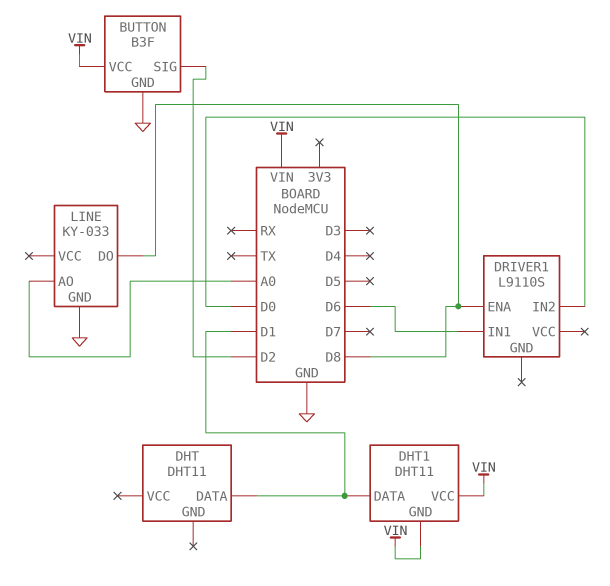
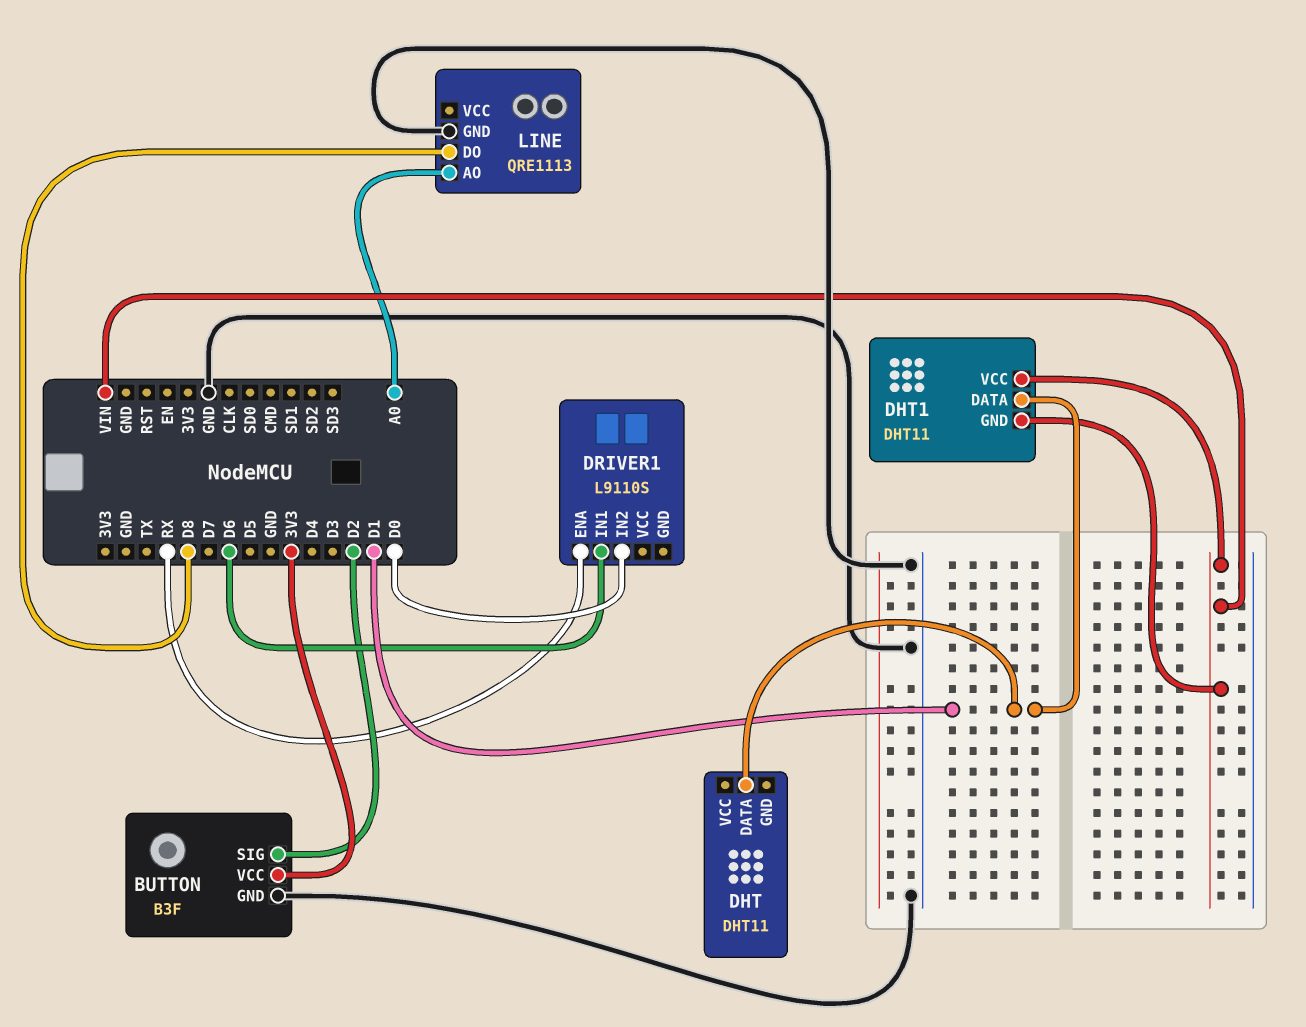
BUTTON pin VCC: VIN -> 3V3
DRIVER1 pin ENA: D8 -> RX
LINE: KY-033 -> QRE1113

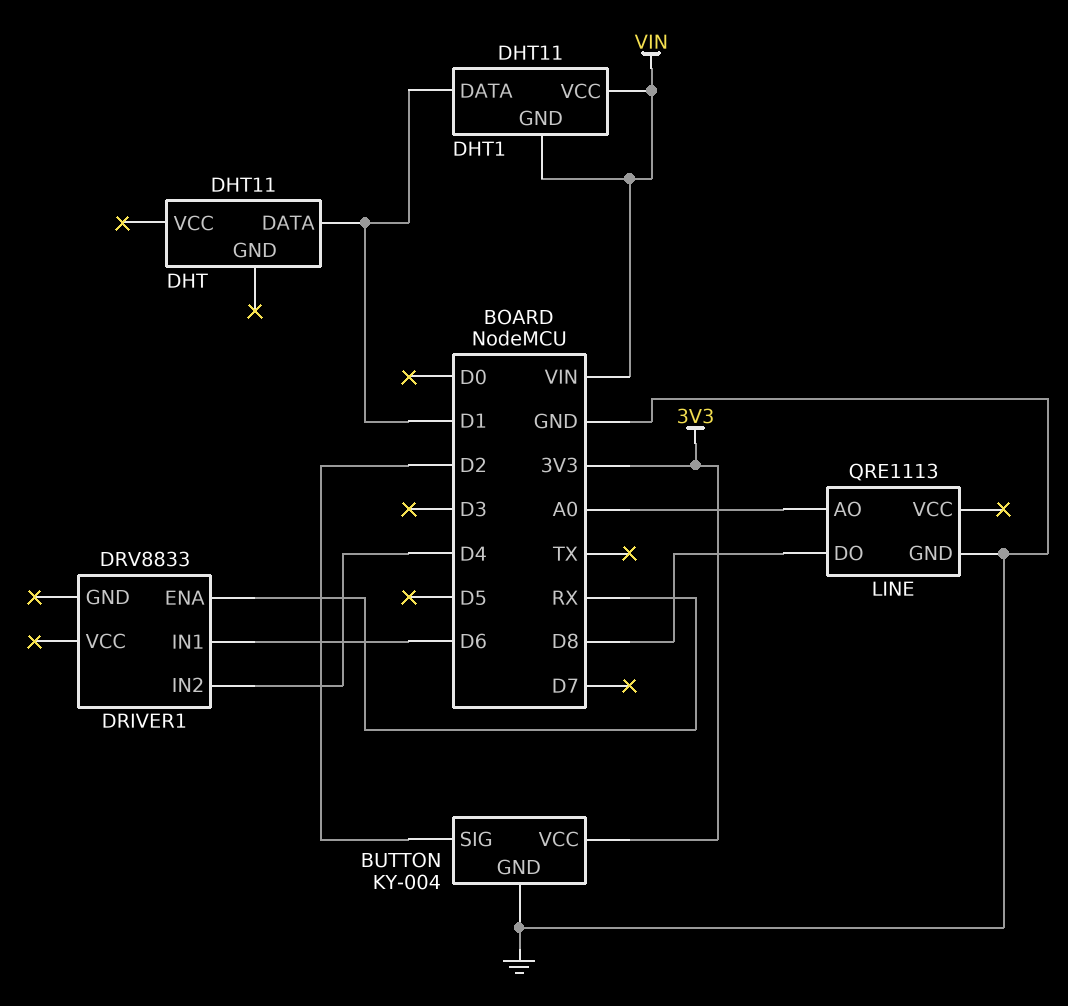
BUTTON: B3F -> KY-004
DRIVER1: L9110S -> DRV8833
DRIVER1 pin IN2: D0 -> D4

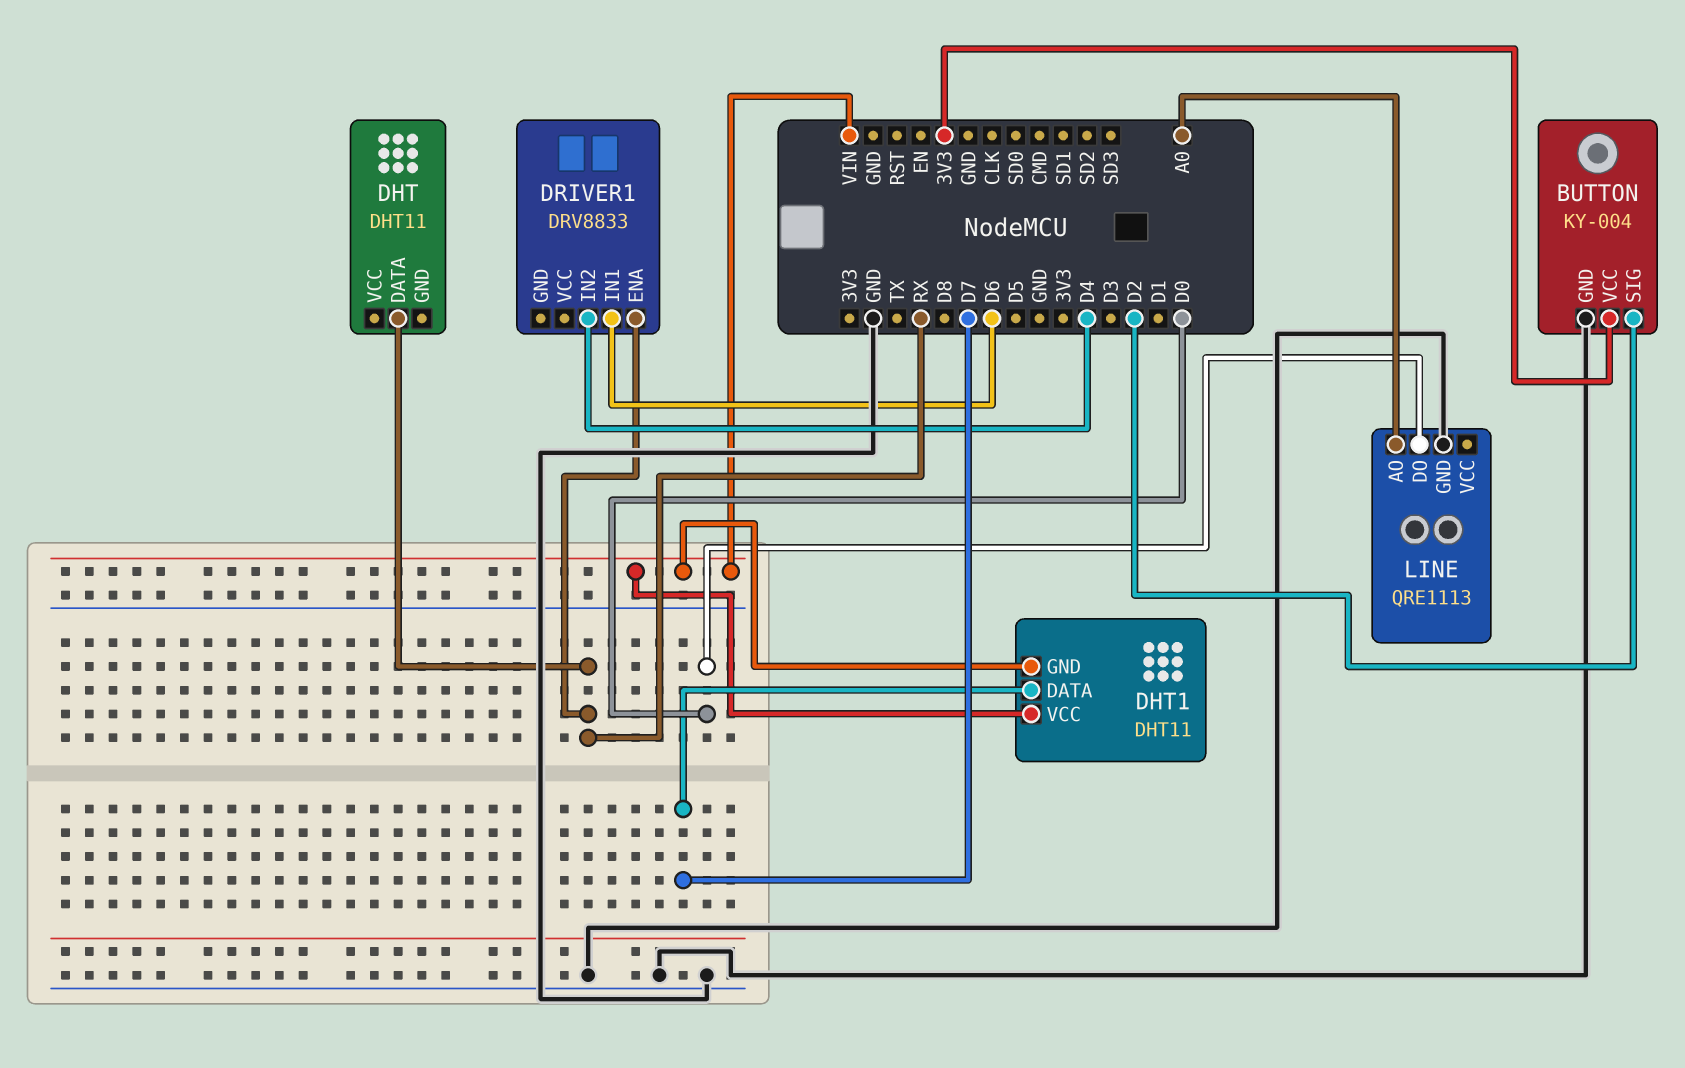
DHT pin DATA: D1 -> RX
DHT1 pin DATA: D1 -> D7
LINE pin DO: D8 -> D0

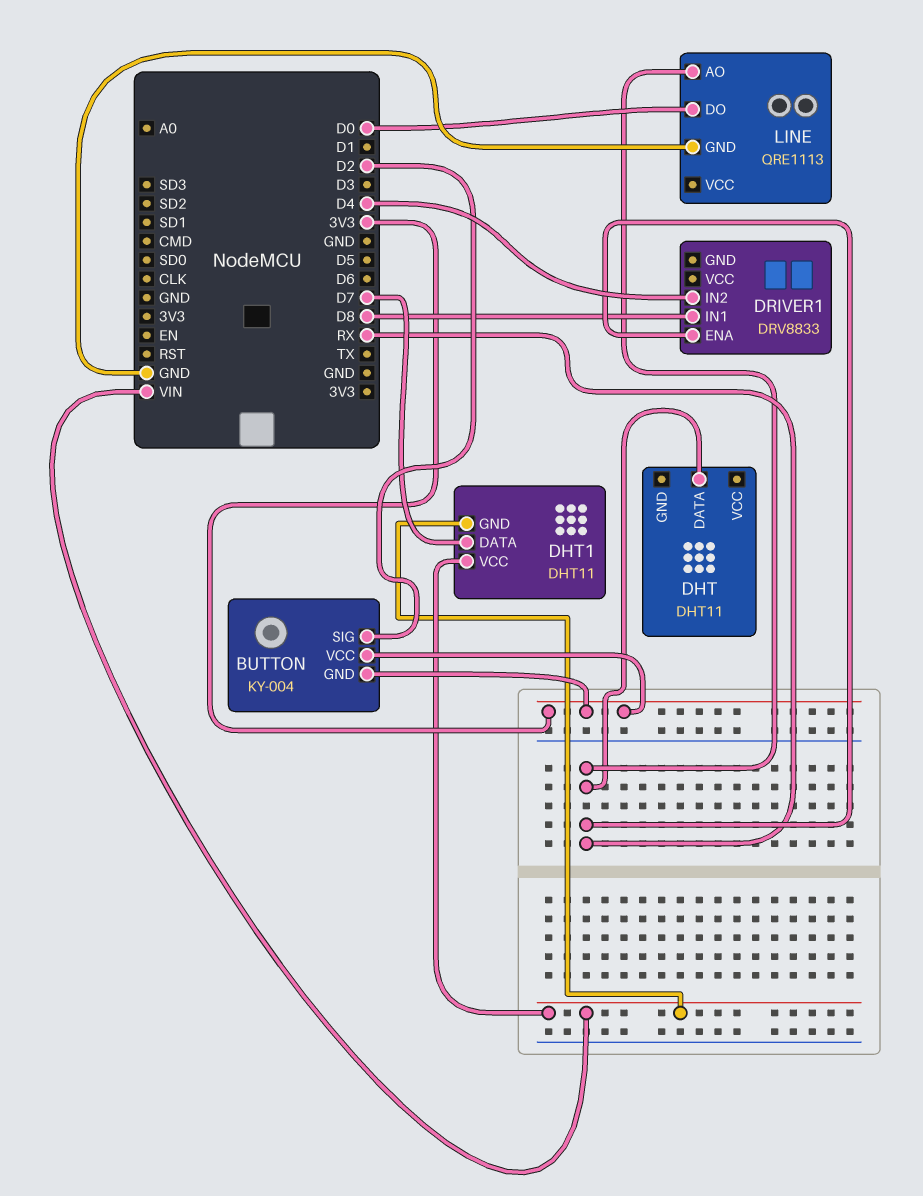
BUTTON pin GND: GND -> 3V3
DRIVER1 pin IN1: D6 -> D8
LINE pin AO: A0 -> RX

